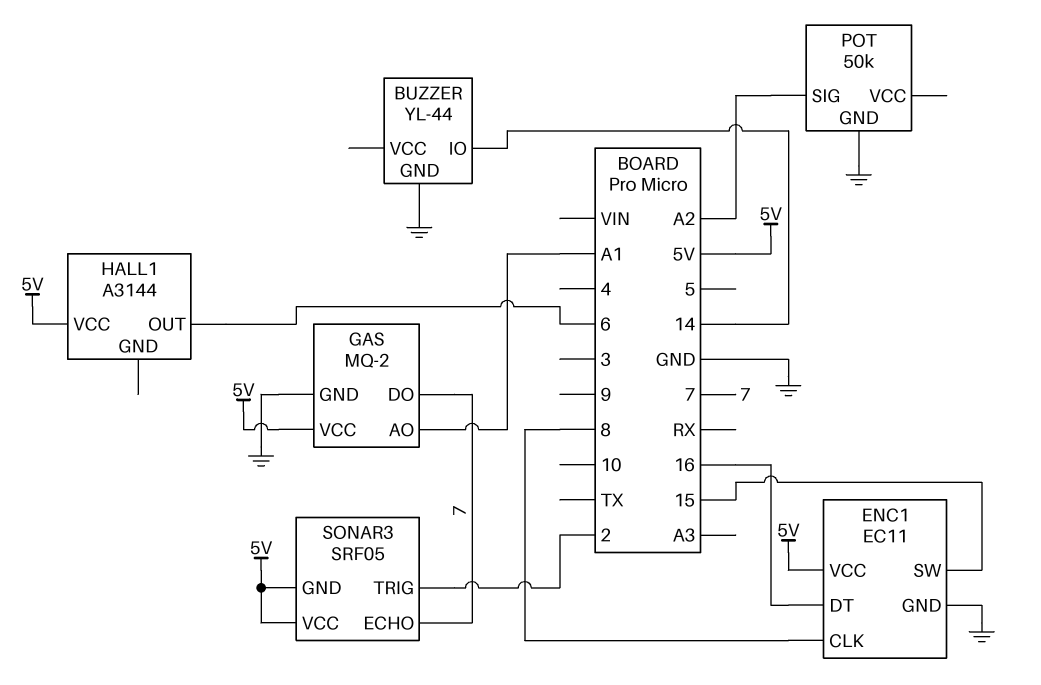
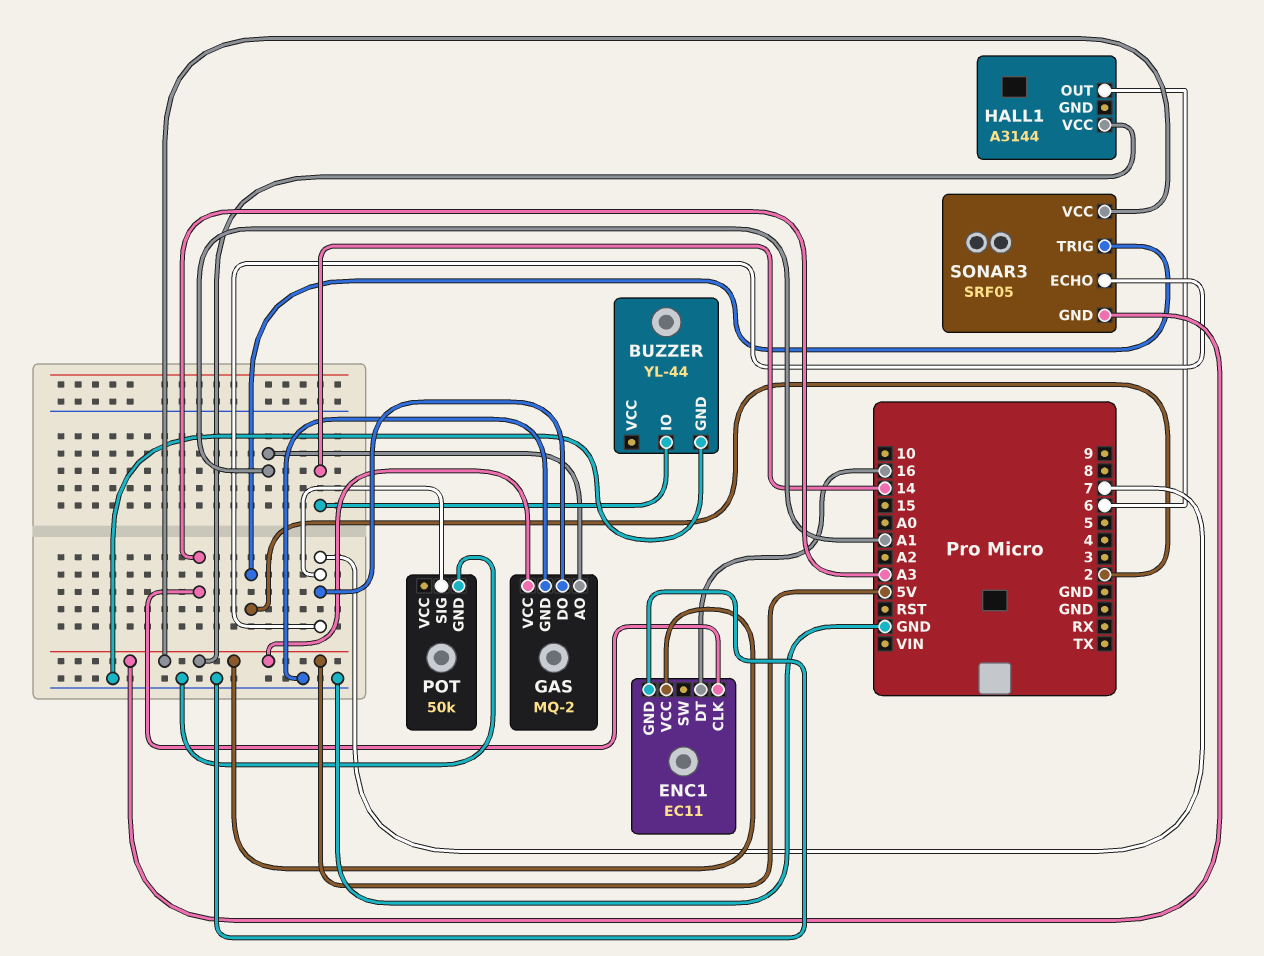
ENC1 pin CLK: 8 -> A3
ENC1 pin SW: 15 -> none
POT pin SIG: A2 -> 7

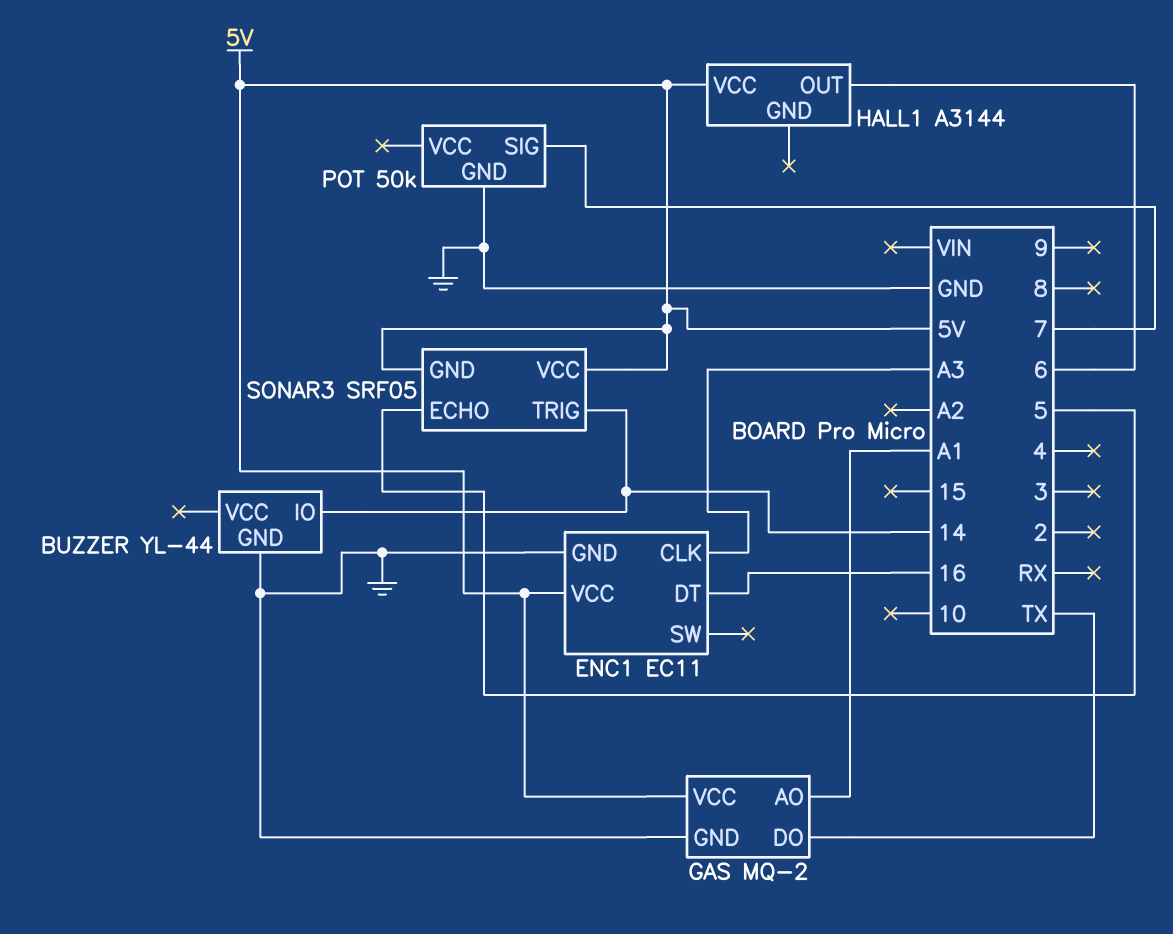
GAS pin DO: 7 -> TX
SONAR3 pin ECHO: 7 -> 5
SONAR3 pin TRIG: 2 -> 14

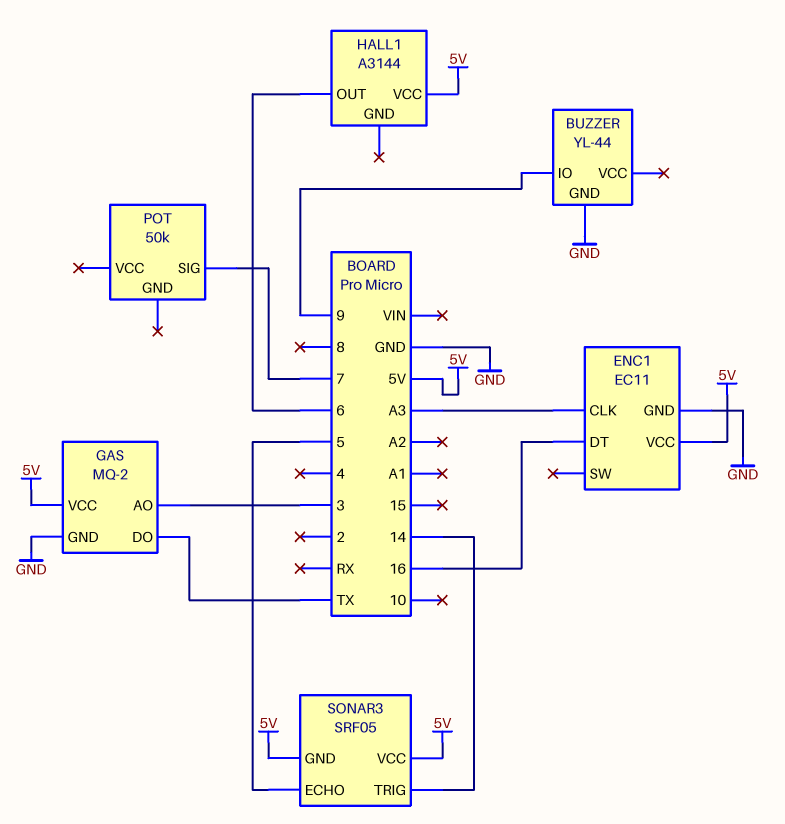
BUZZER pin IO: 14 -> 9
GAS pin AO: A1 -> 3
POT pin GND: GND -> none

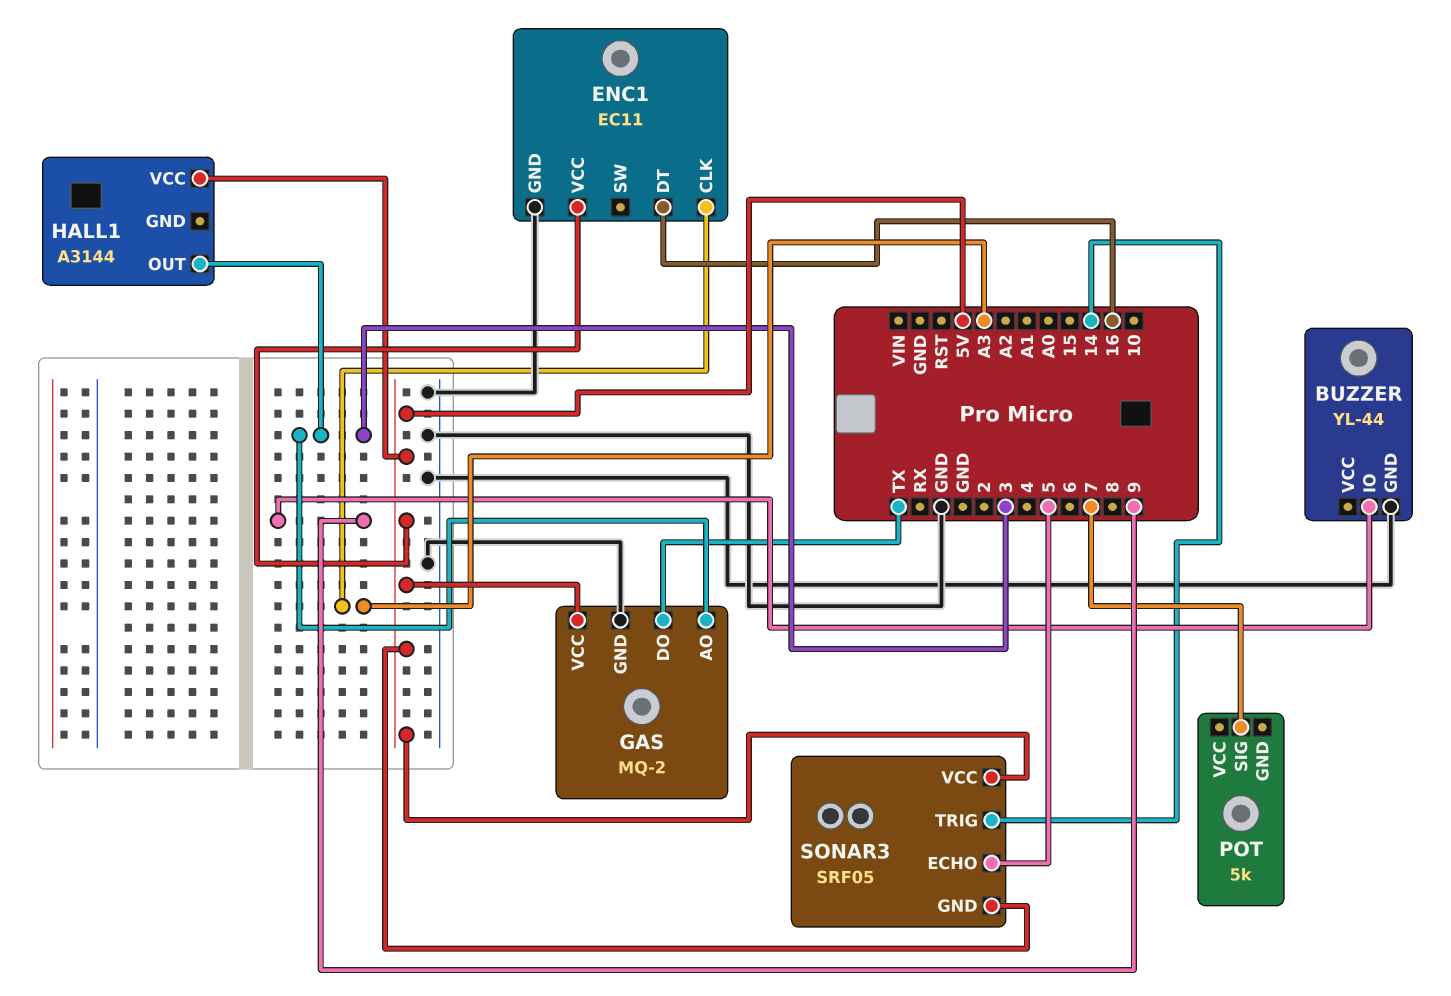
HALL1 pin OUT: 6 -> 3
POT: 50k -> 5k

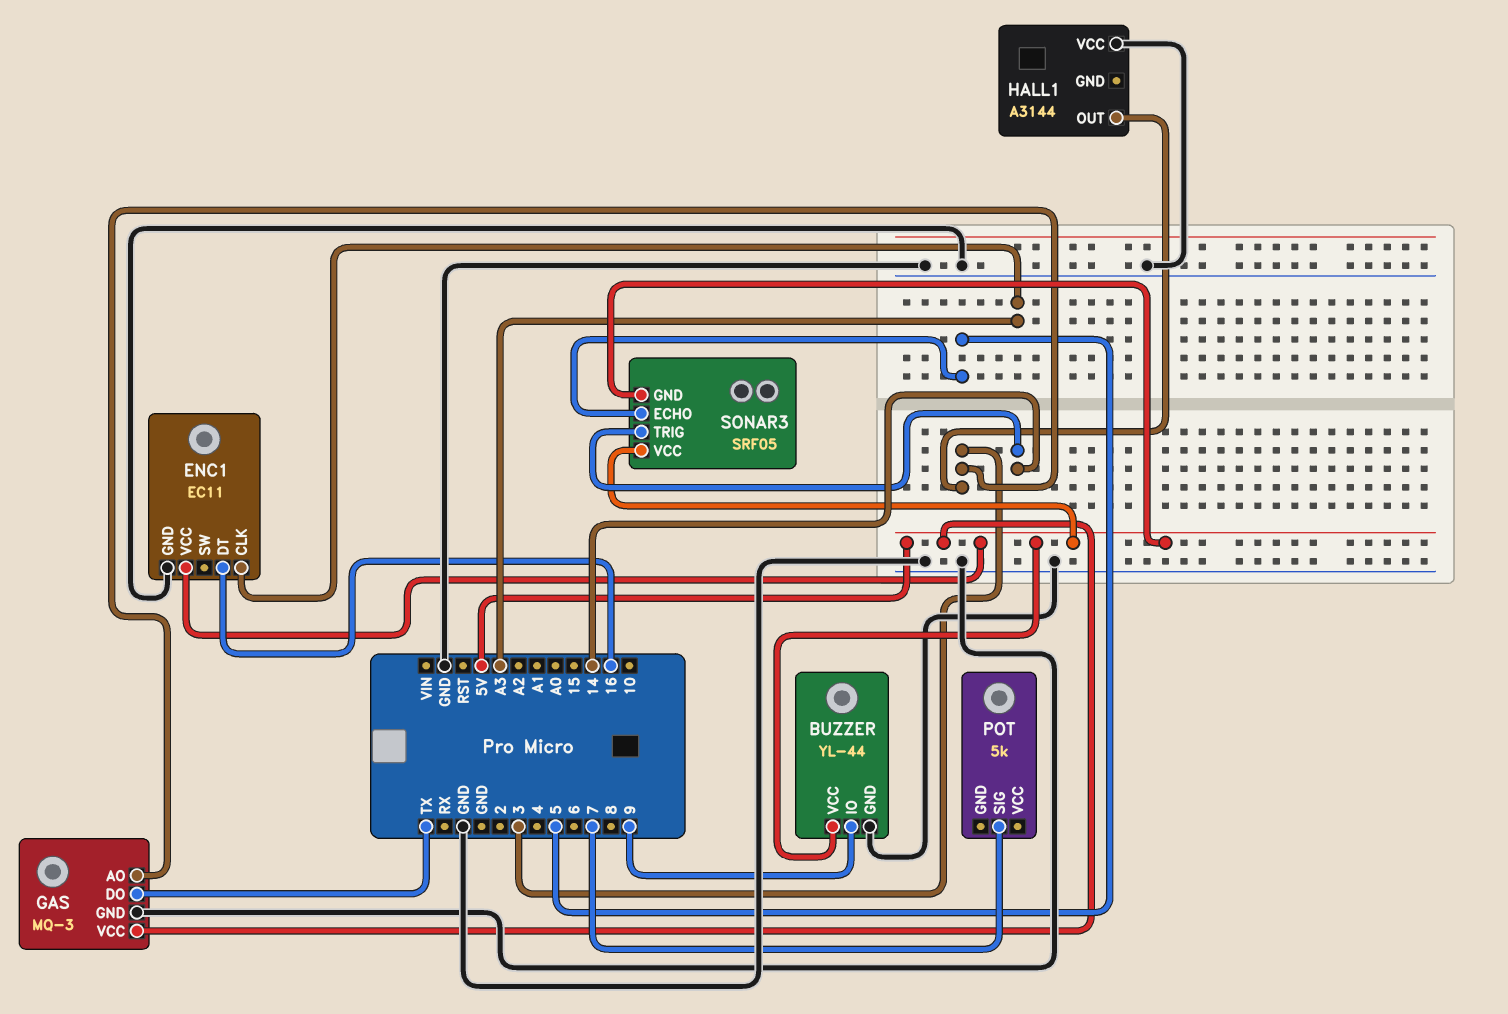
BUZZER pin VCC: none -> 5V
GAS: MQ-2 -> MQ-3
HALL1 pin VCC: 5V -> GND

